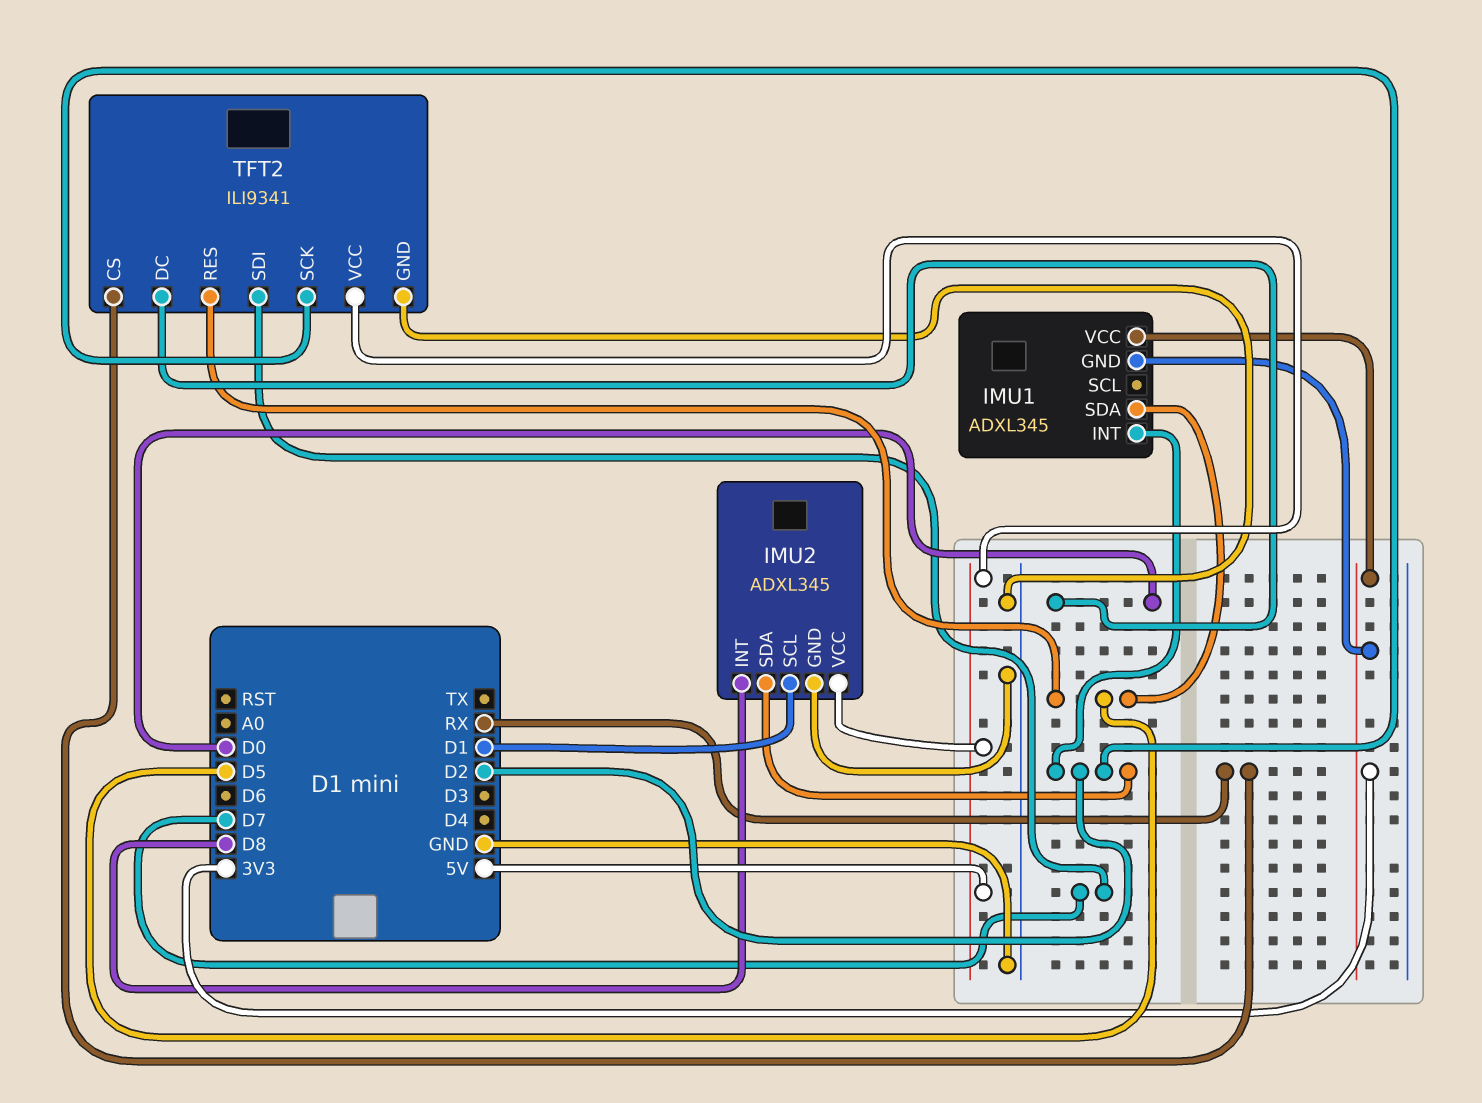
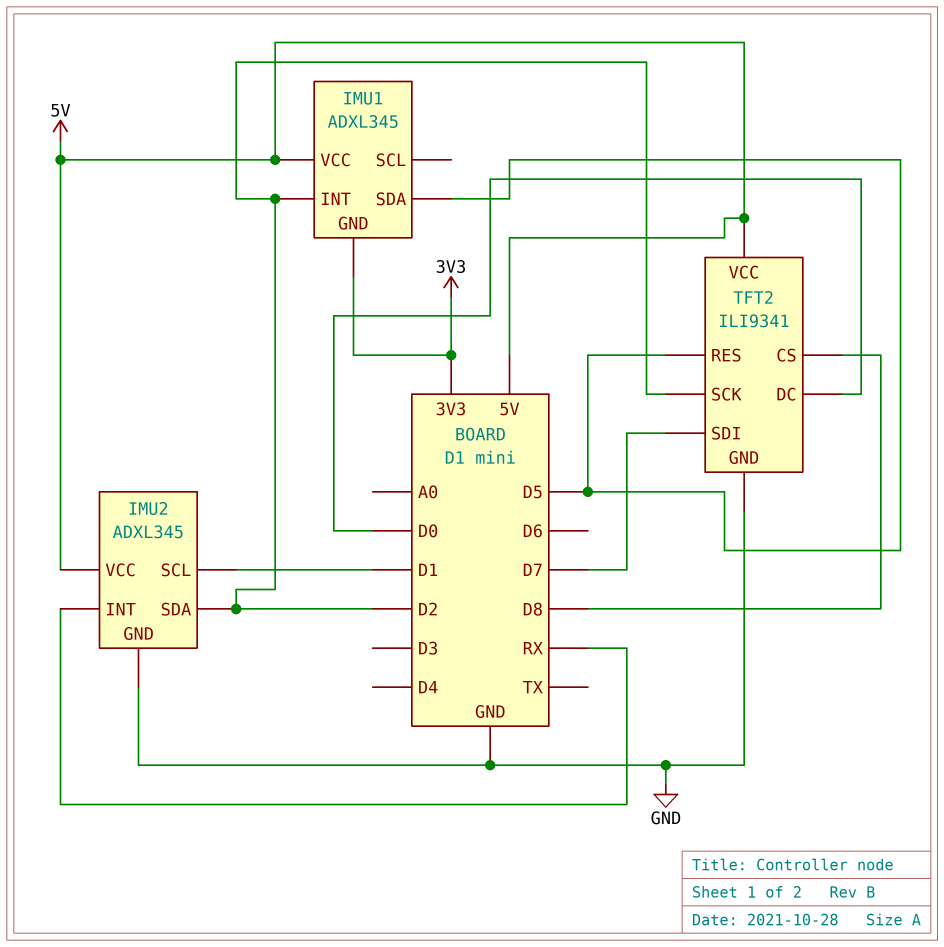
IMU1 pin VCC: 3V3 -> 5V
IMU2 pin INT: D8 -> RX
TFT2 pin CS: RX -> D8

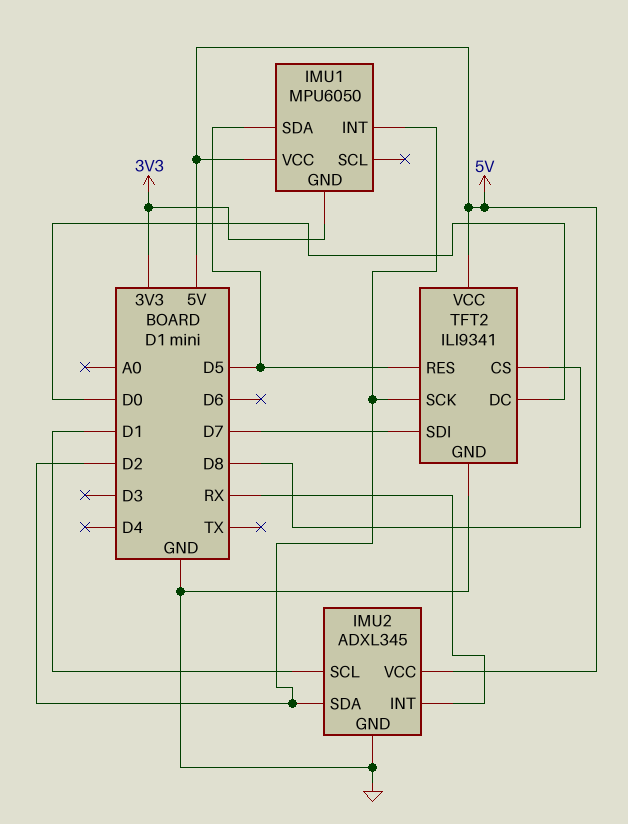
IMU1: ADXL345 -> MPU6050

